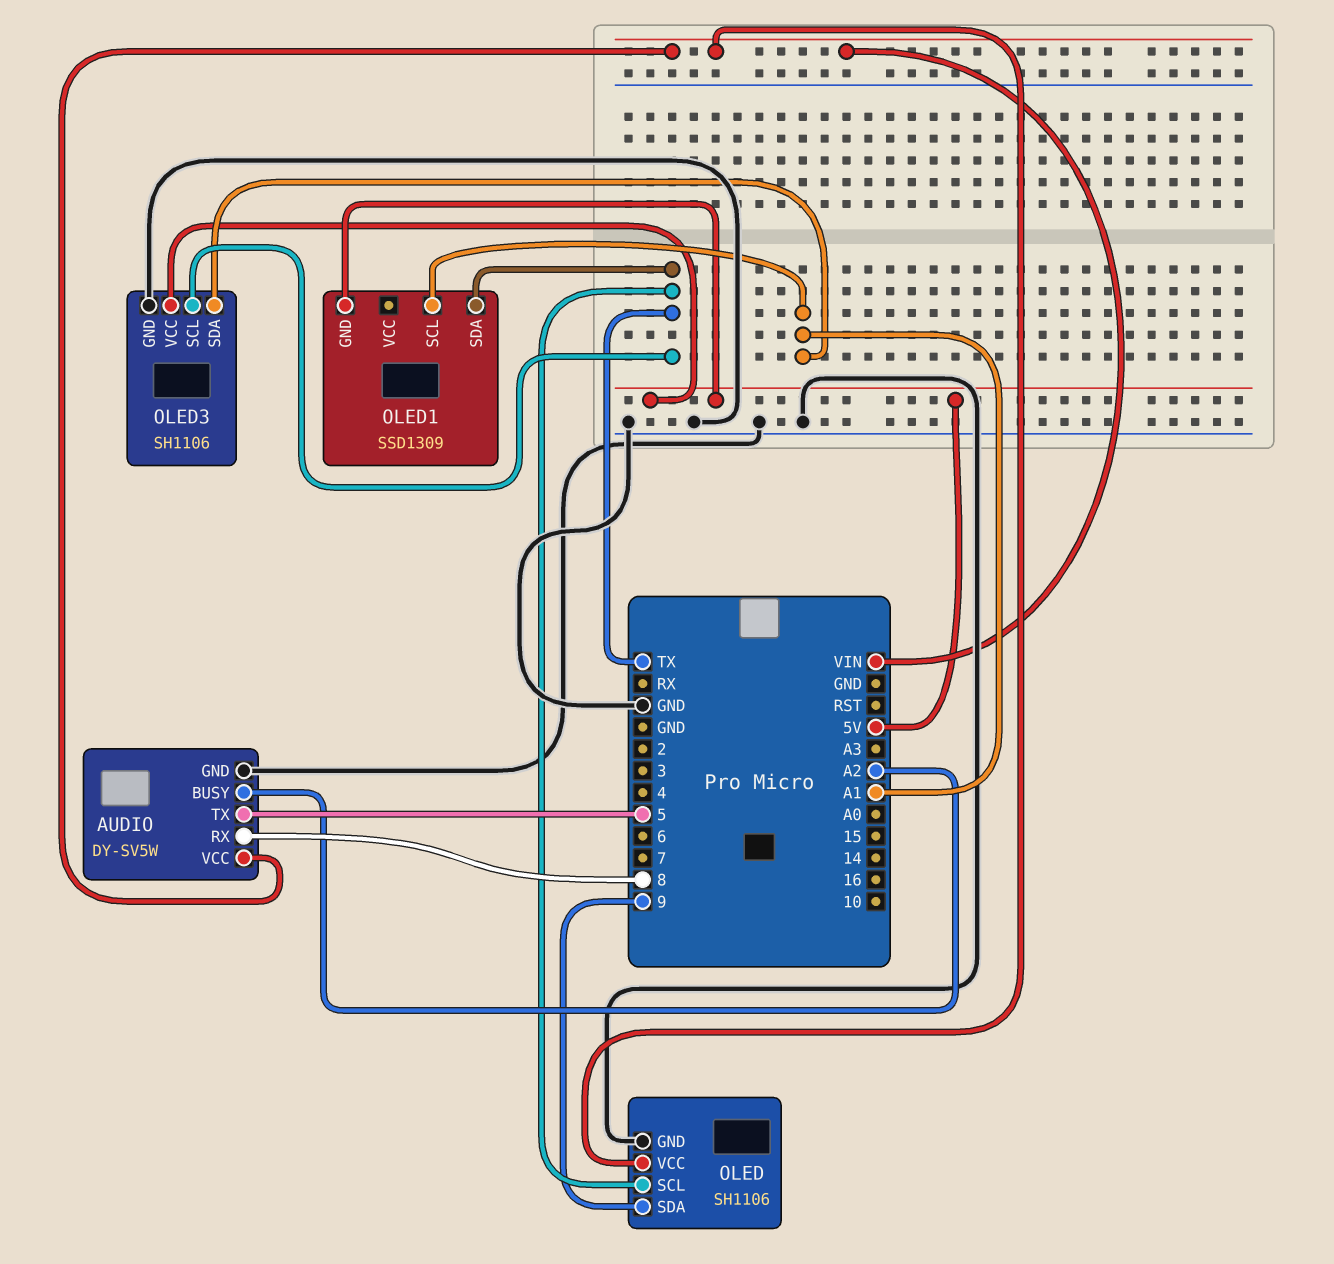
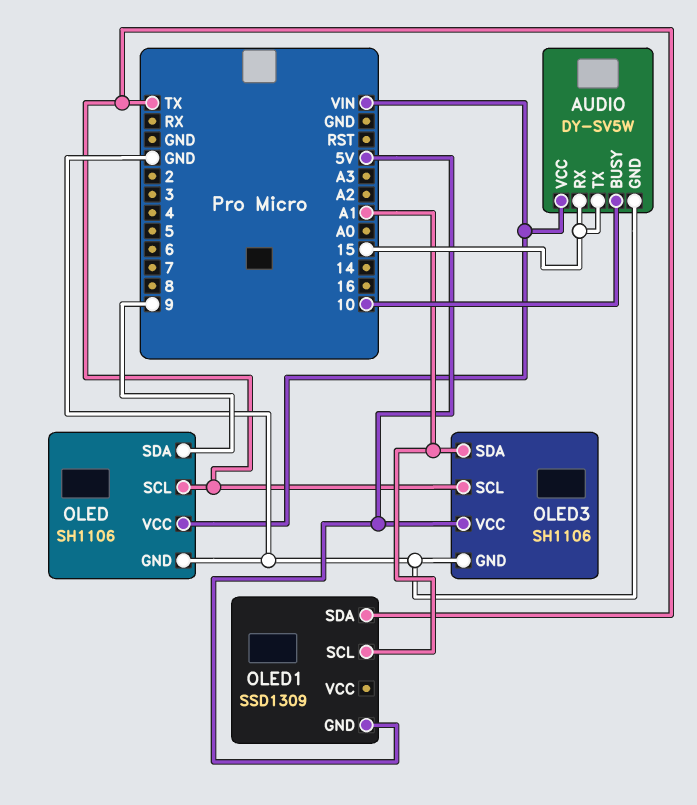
AUDIO pin BUSY: A2 -> 10
AUDIO pin RX: 8 -> 15
AUDIO pin TX: 5 -> 15

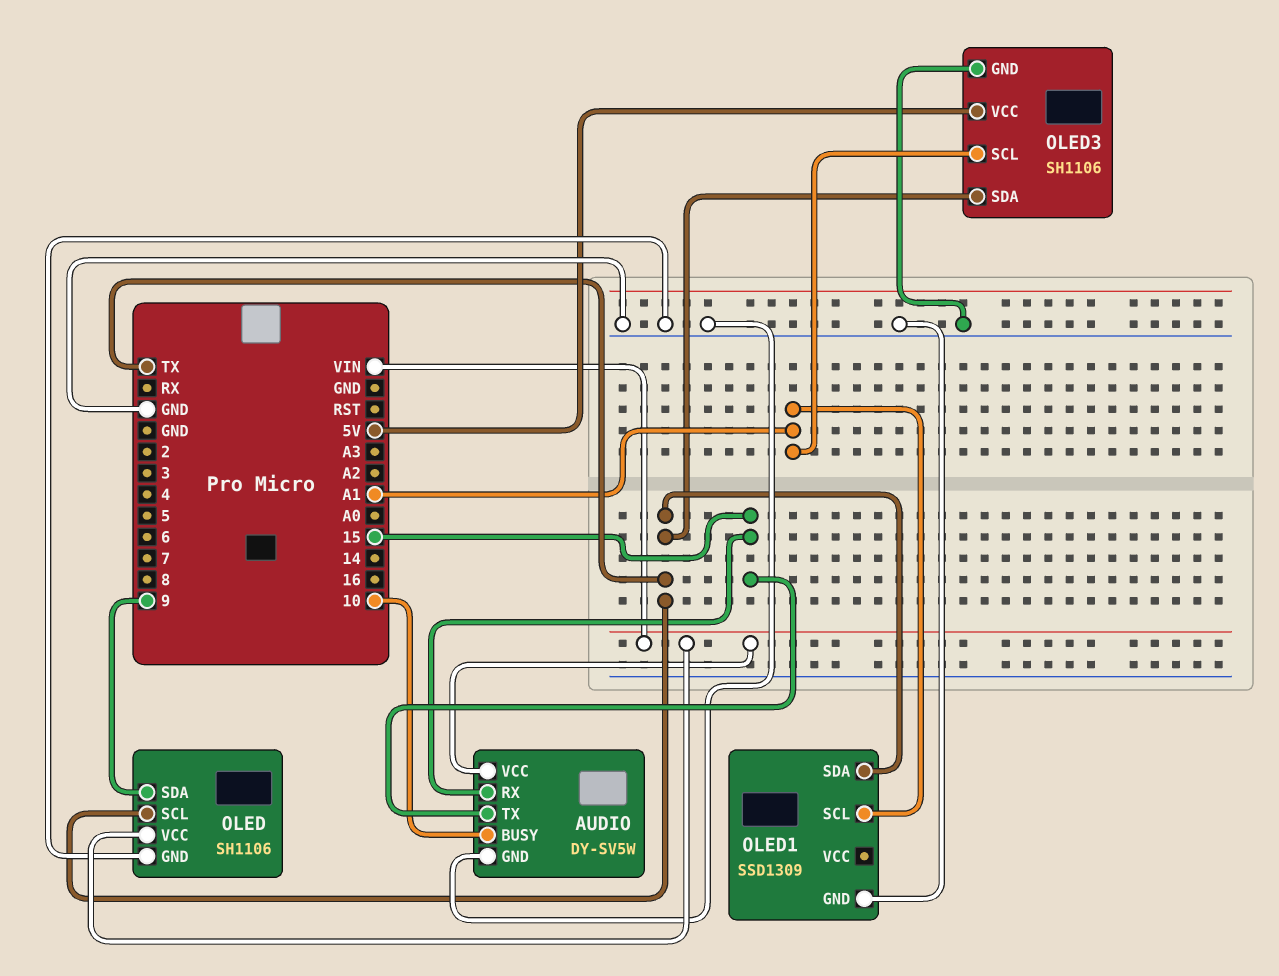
OLED1 pin GND: 5V -> GND
OLED3 pin SCL: TX -> A1
OLED3 pin SDA: A1 -> TX

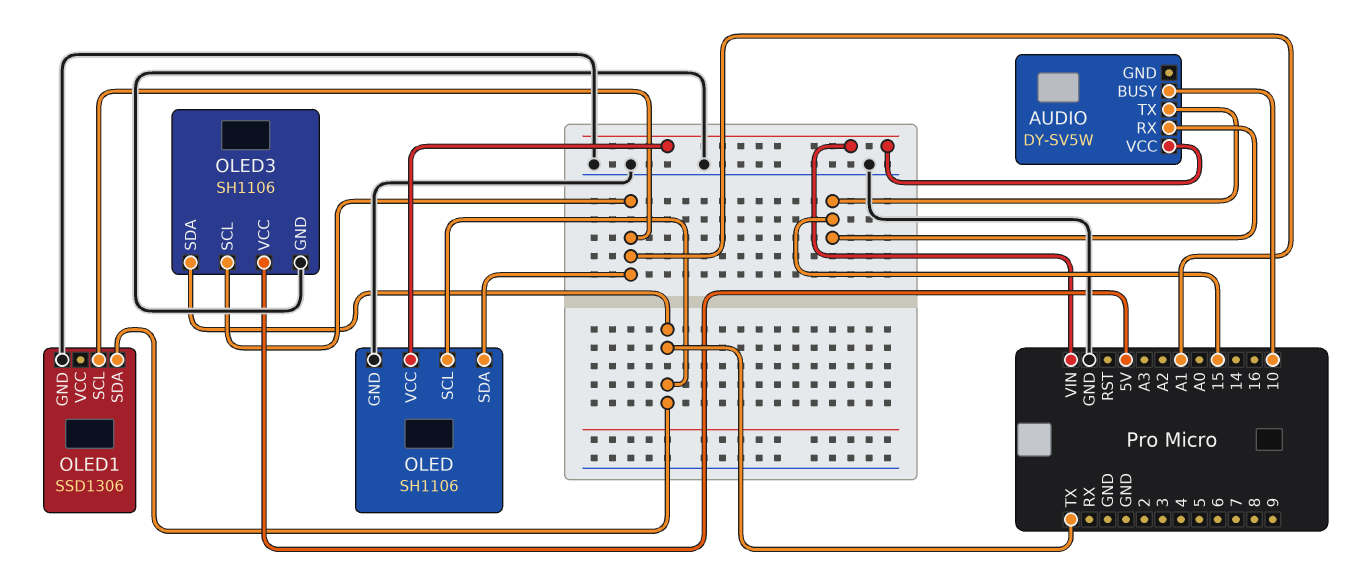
AUDIO pin GND: GND -> none
OLED pin SDA: 9 -> A1
OLED1: SSD1309 -> SSD1306

